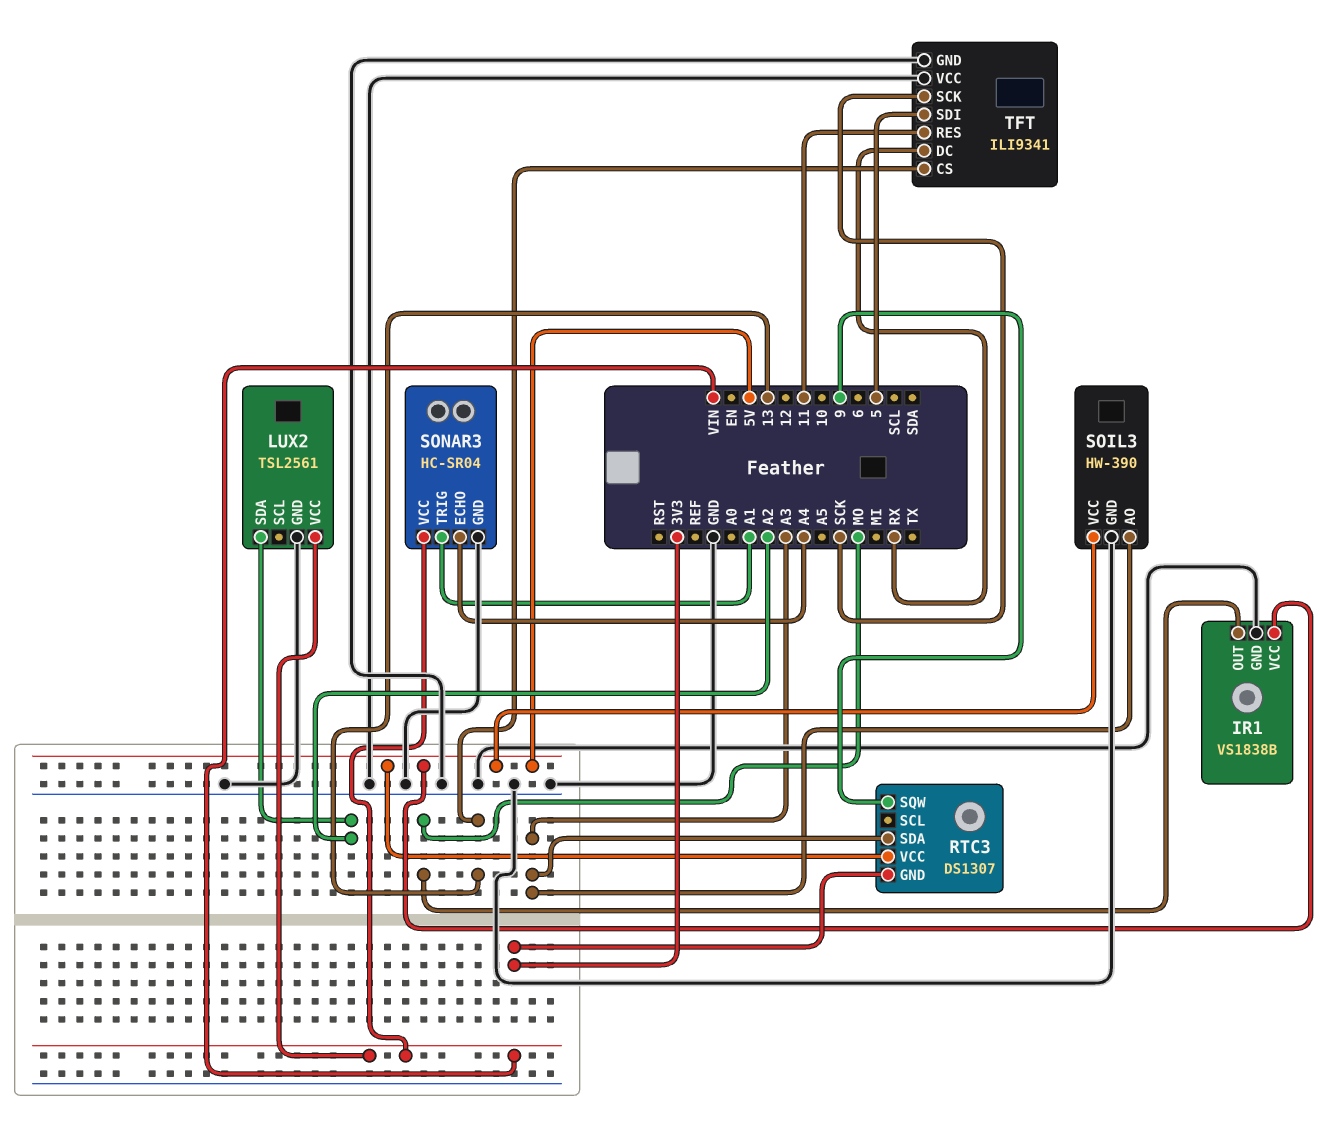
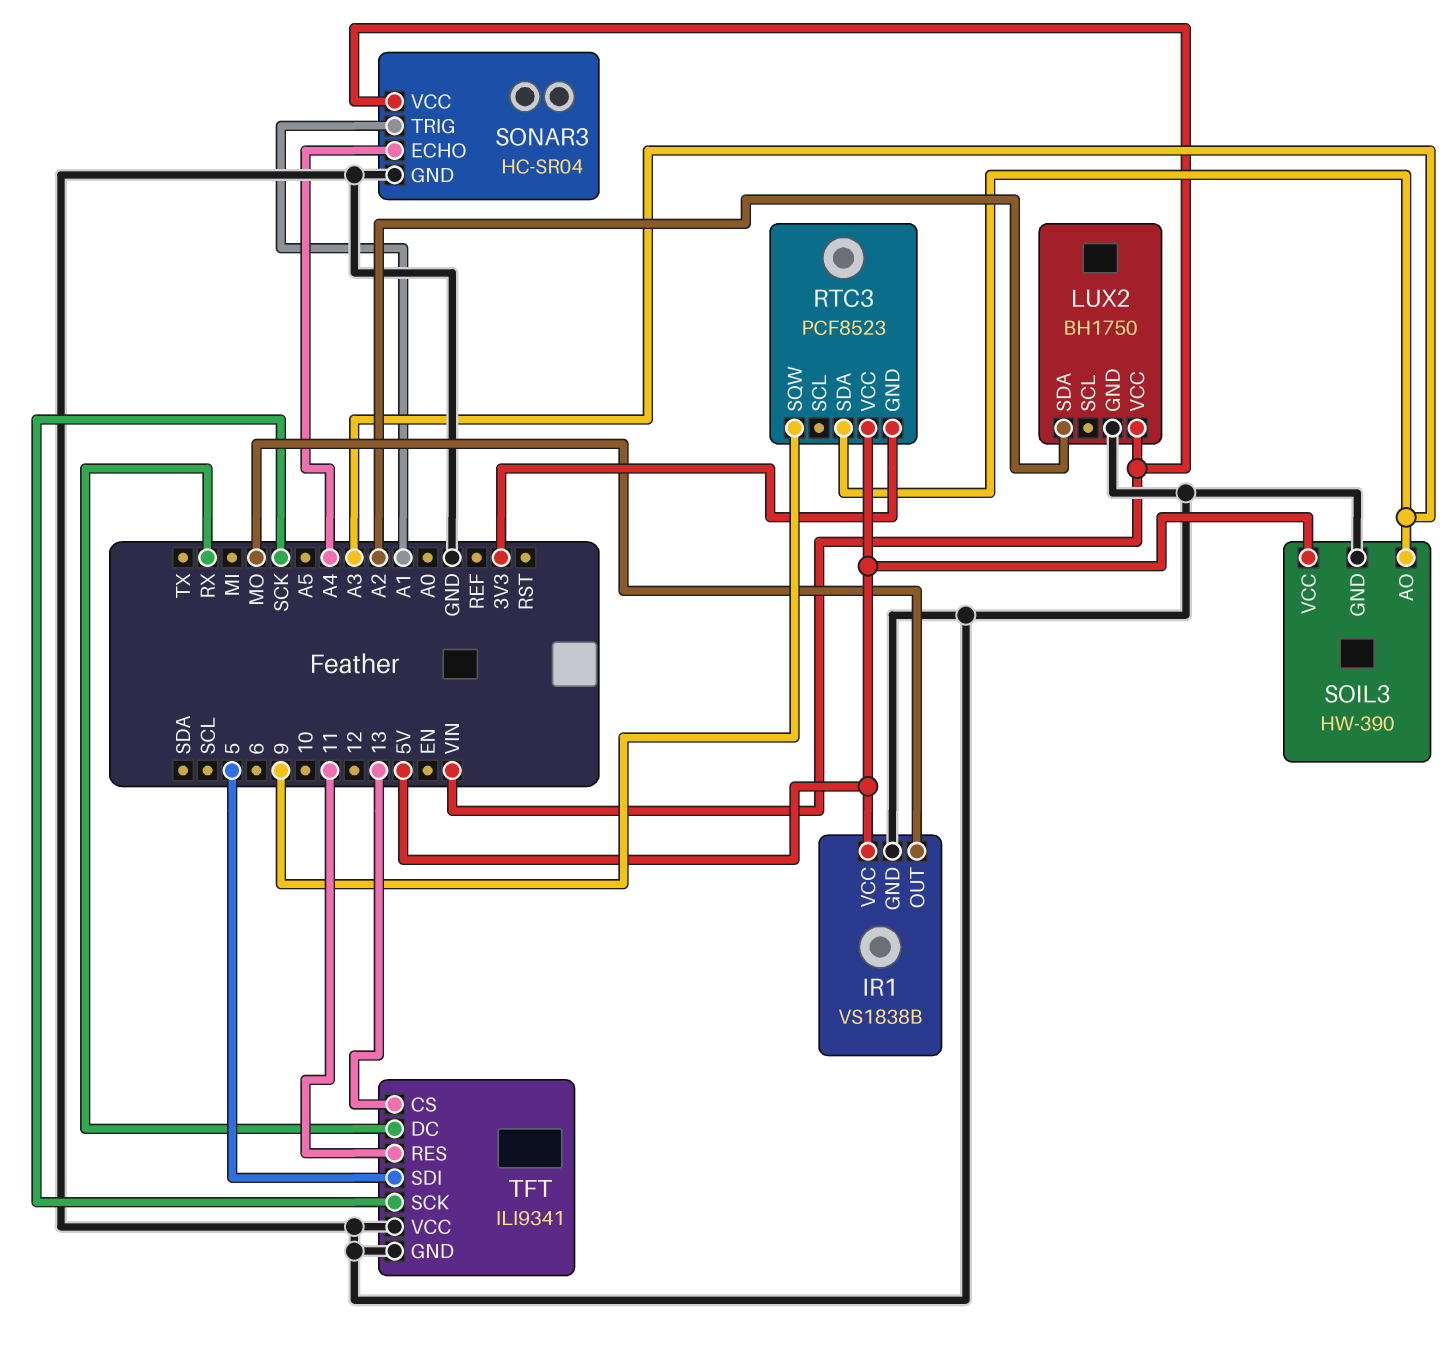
LUX2: TSL2561 -> BH1750
RTC3: DS1307 -> PCF8523

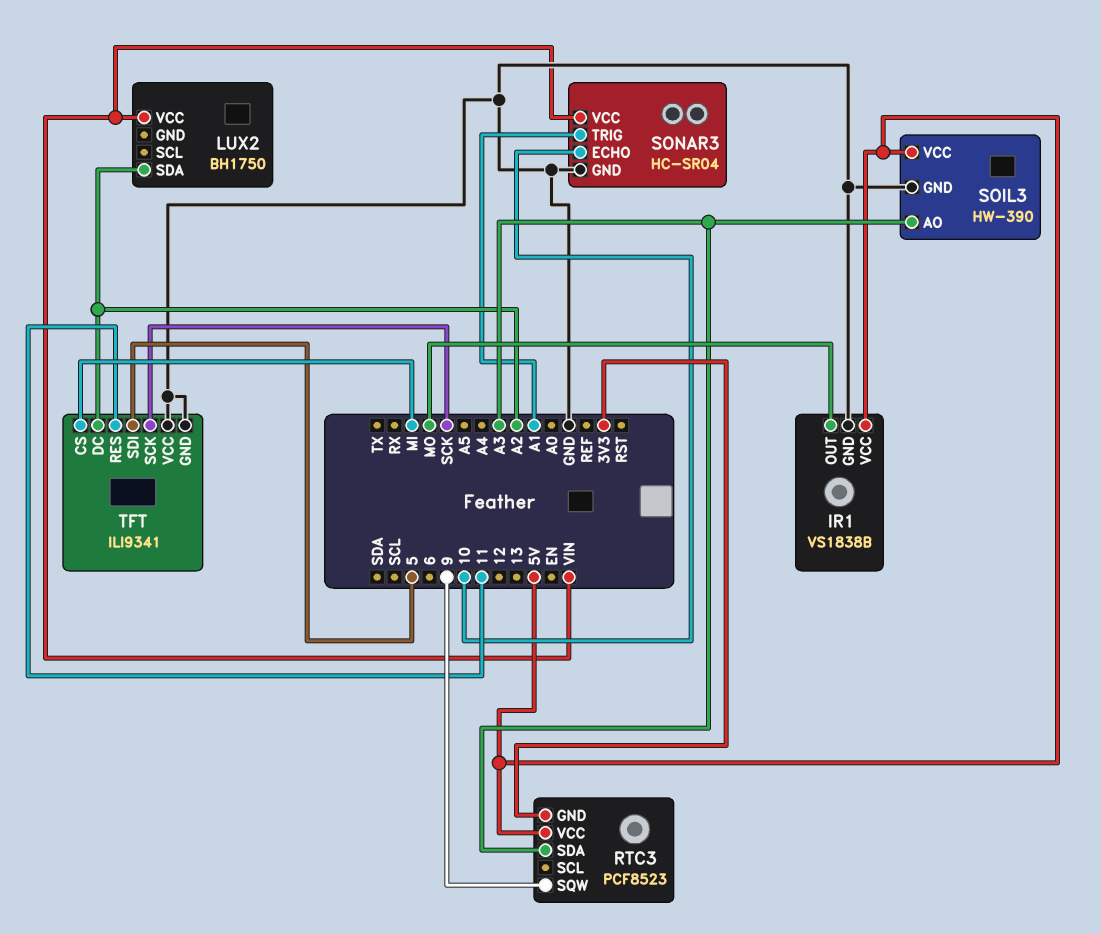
LUX2 pin GND: GND -> none
SONAR3 pin ECHO: A4 -> 10
TFT pin CS: 13 -> MI
TFT pin DC: RX -> A2

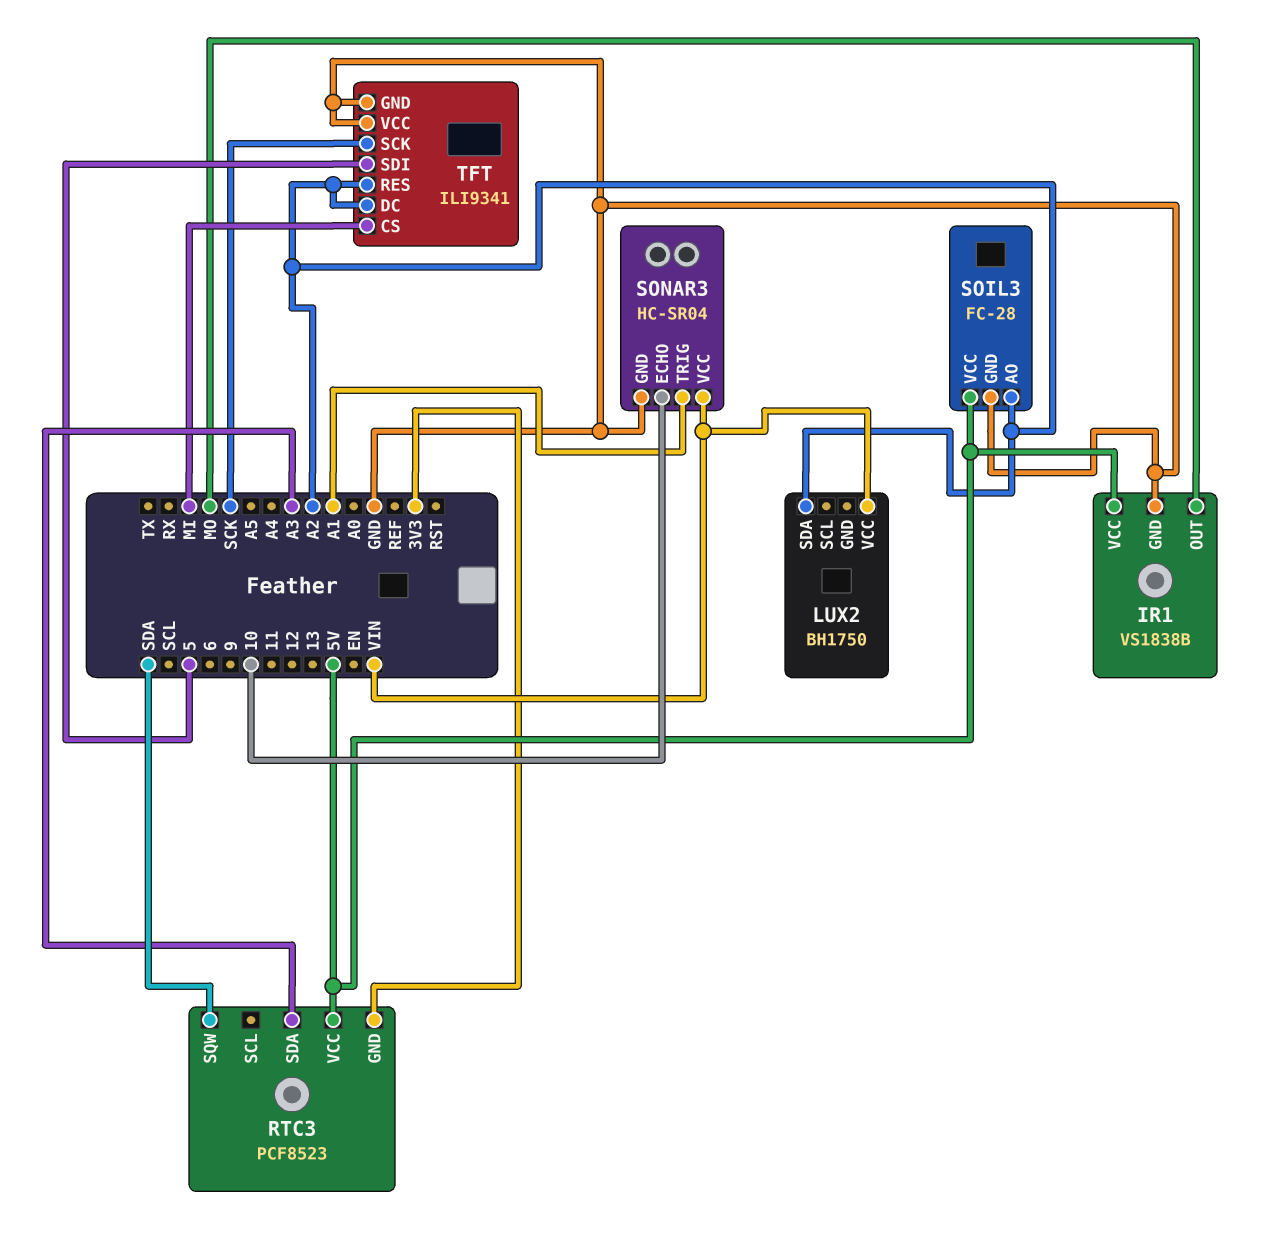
RTC3 pin SQW: 9 -> SDA
SOIL3: HW-390 -> FC-28
SOIL3 pin AO: A3 -> A2
TFT pin RES: 11 -> A2

